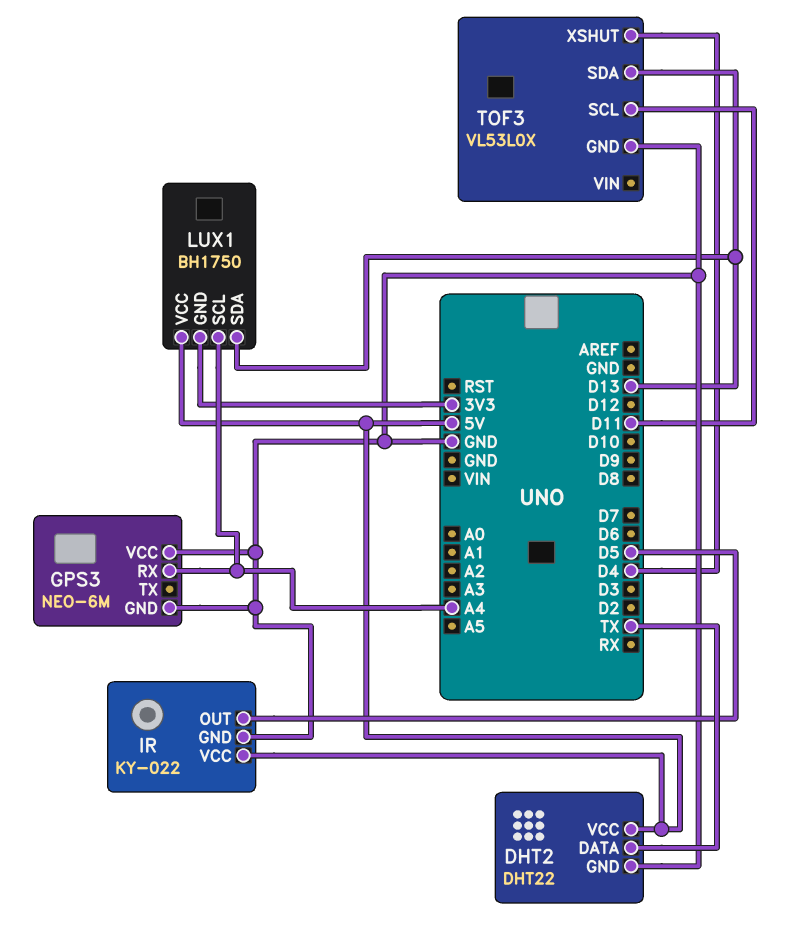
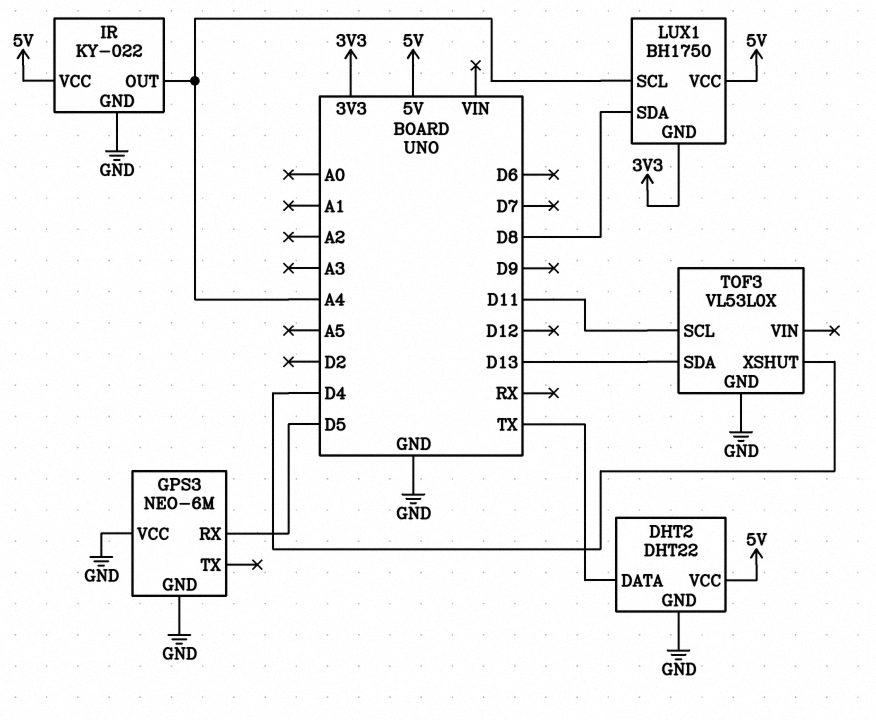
GPS3 pin RX: A4 -> D5
IR pin OUT: D5 -> A4
LUX1 pin SDA: D13 -> D8

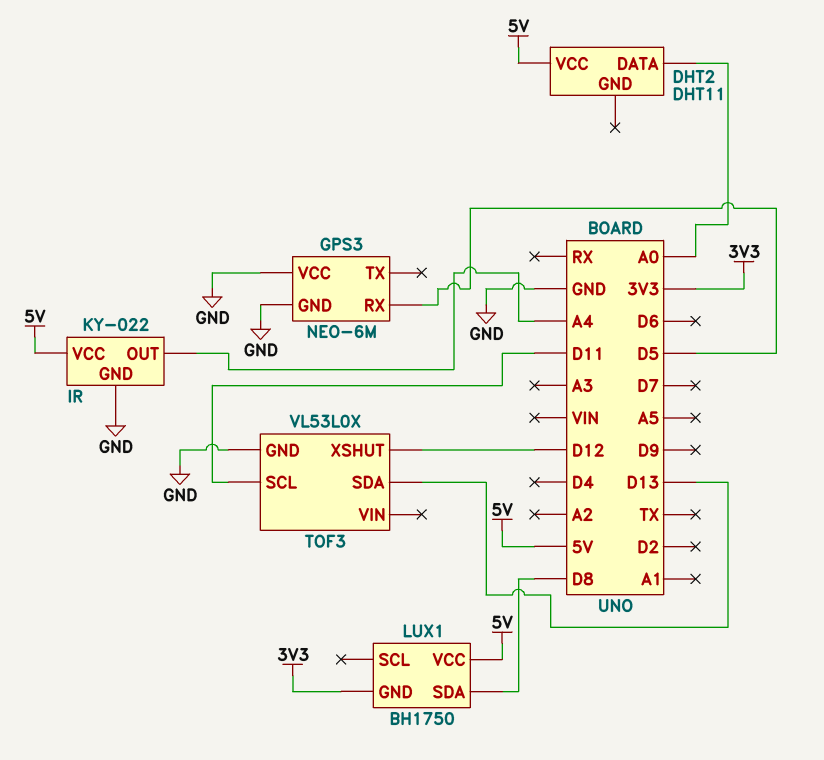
DHT2: DHT22 -> DHT11
DHT2 pin DATA: TX -> A0
DHT2 pin GND: GND -> none
LUX1 pin SCL: A4 -> none
TOF3 pin XSHUT: D4 -> D12

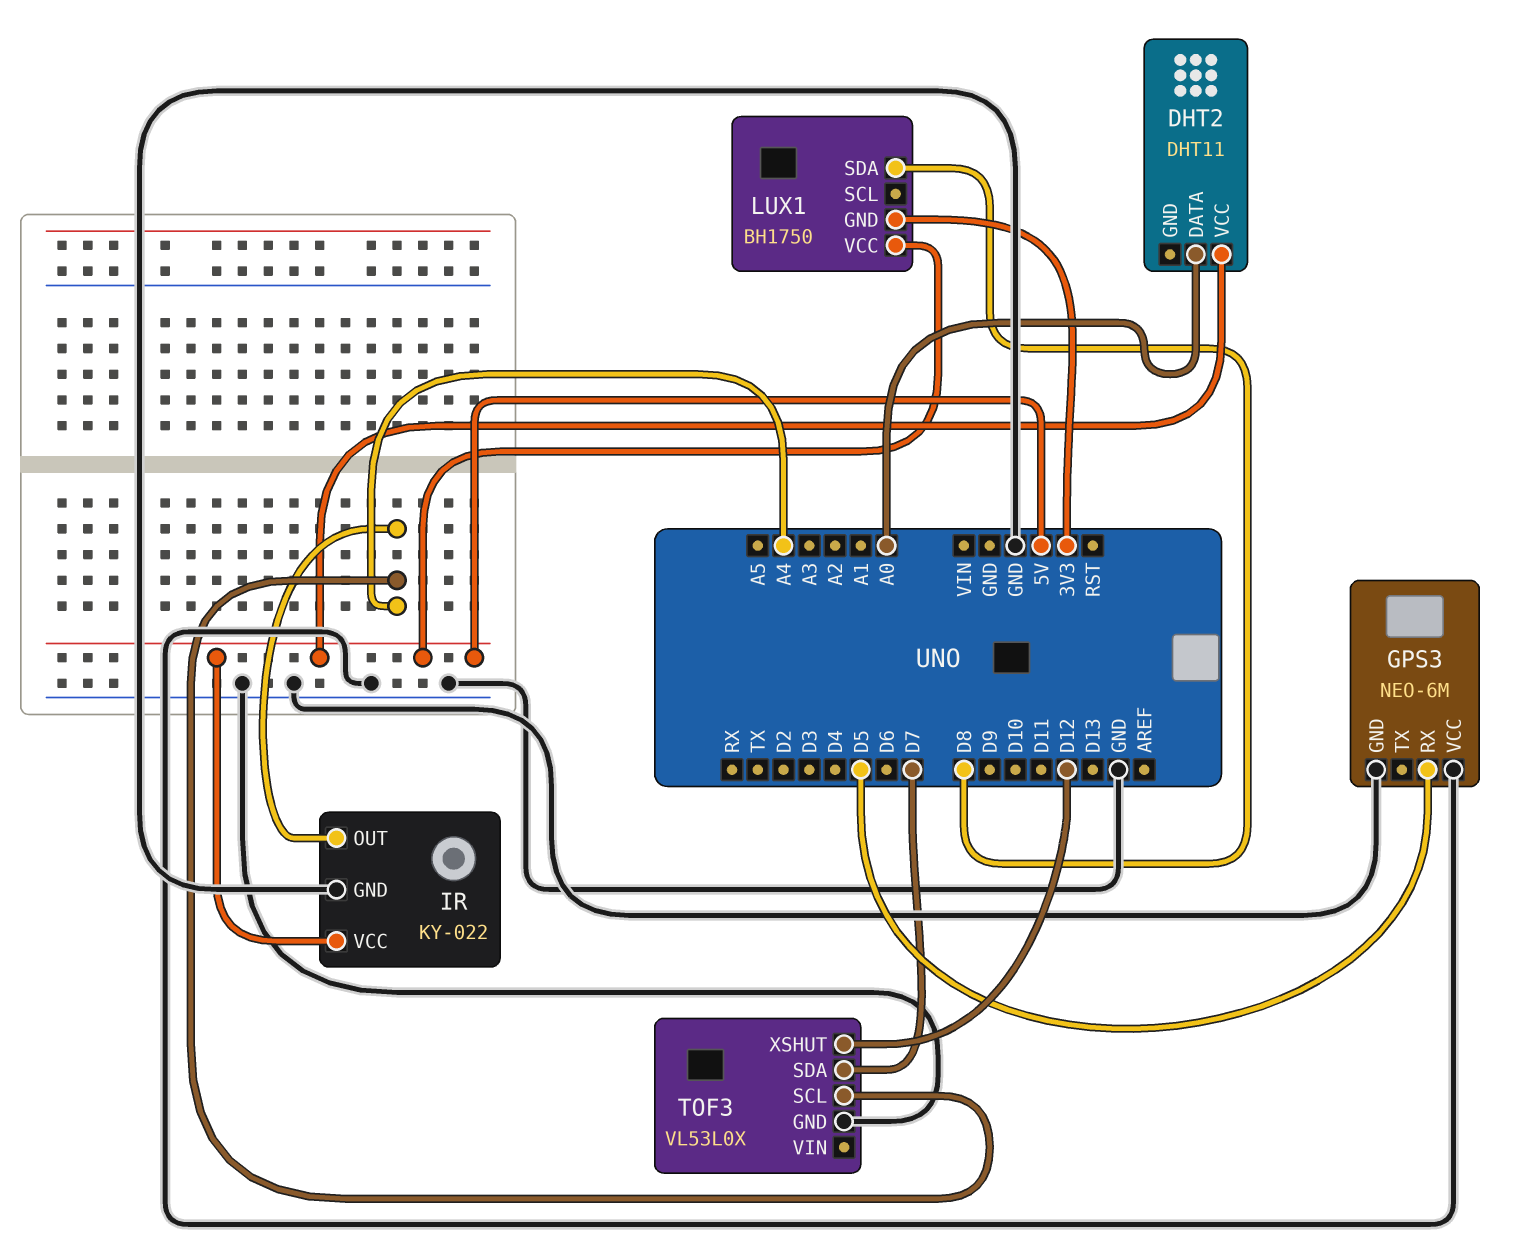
TOF3 pin SCL: D11 -> A4
TOF3 pin SDA: D13 -> D7

